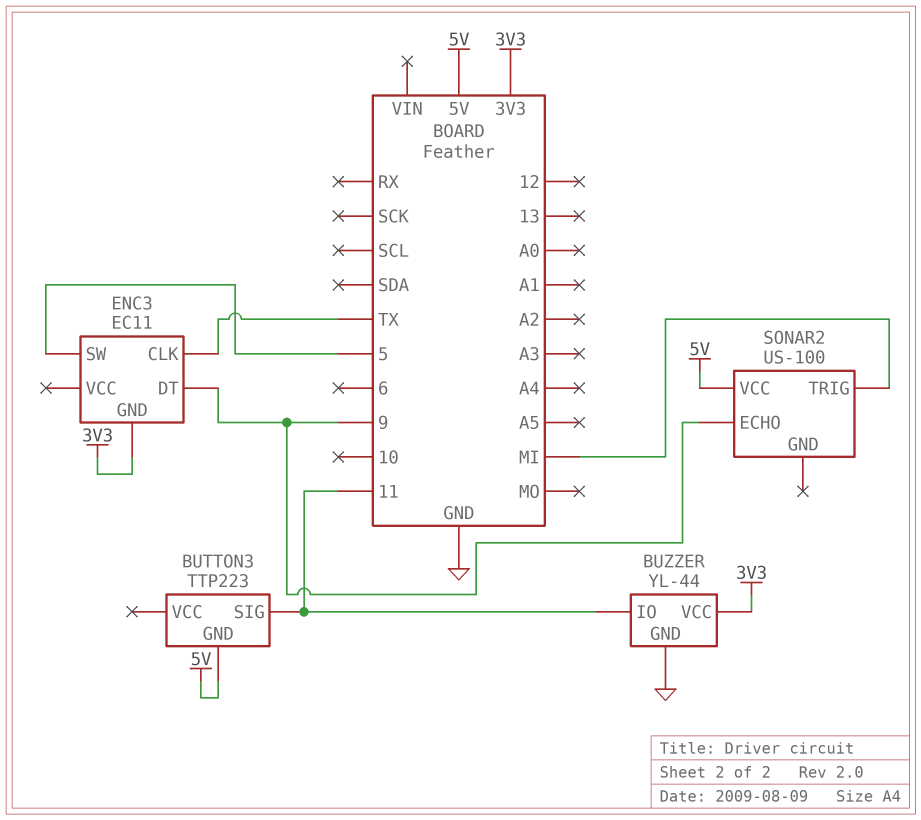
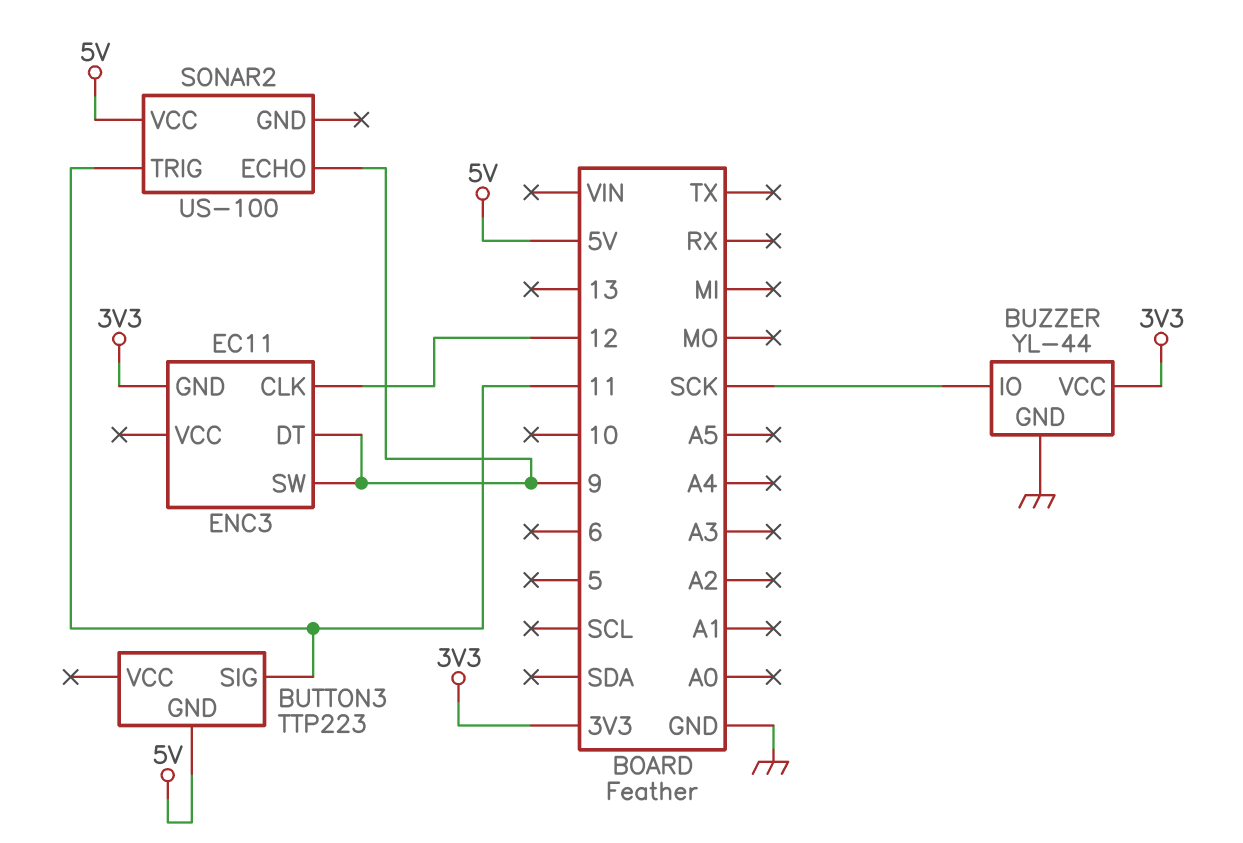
BUZZER pin IO: 11 -> SCK
ENC3 pin CLK: TX -> 12
ENC3 pin SW: 5 -> 9
SONAR2 pin TRIG: MI -> 11

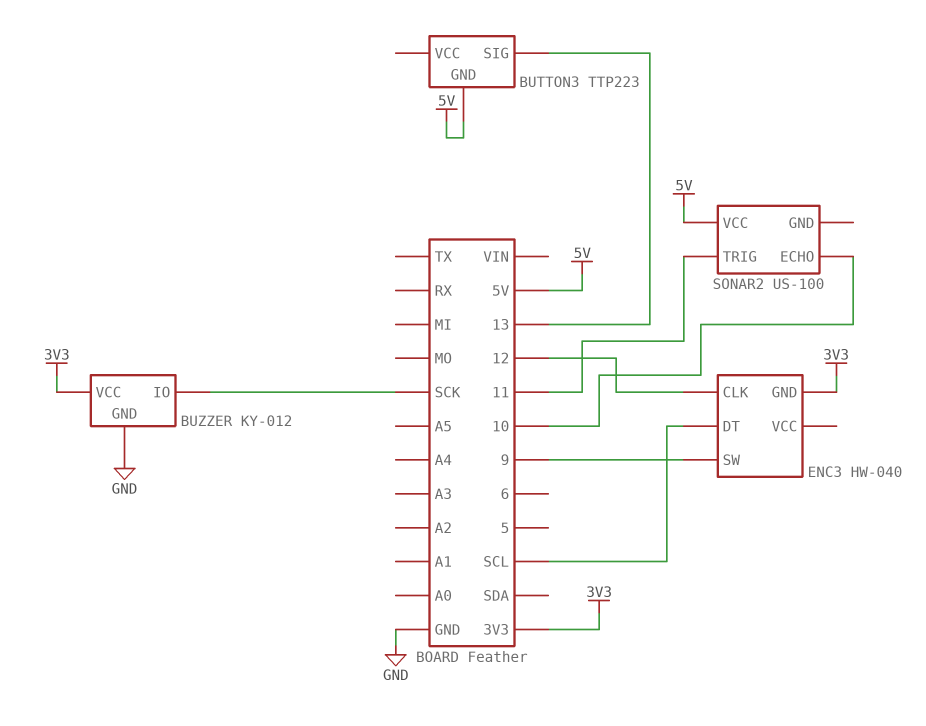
BUTTON3 pin SIG: 11 -> 13
BUZZER: YL-44 -> KY-012
ENC3: EC11 -> HW-040
ENC3 pin DT: 9 -> SCL
SONAR2 pin ECHO: 9 -> 10

